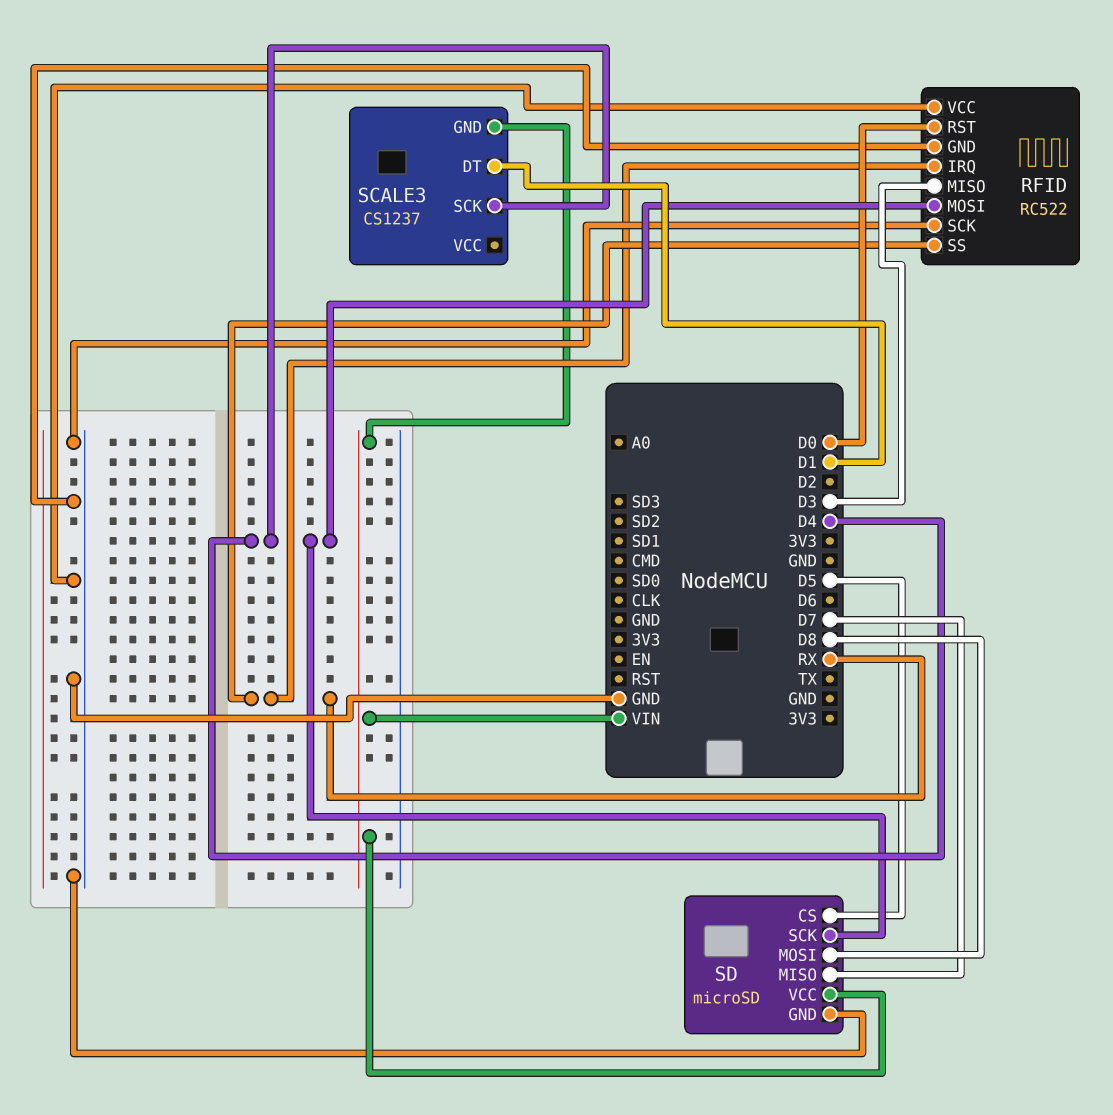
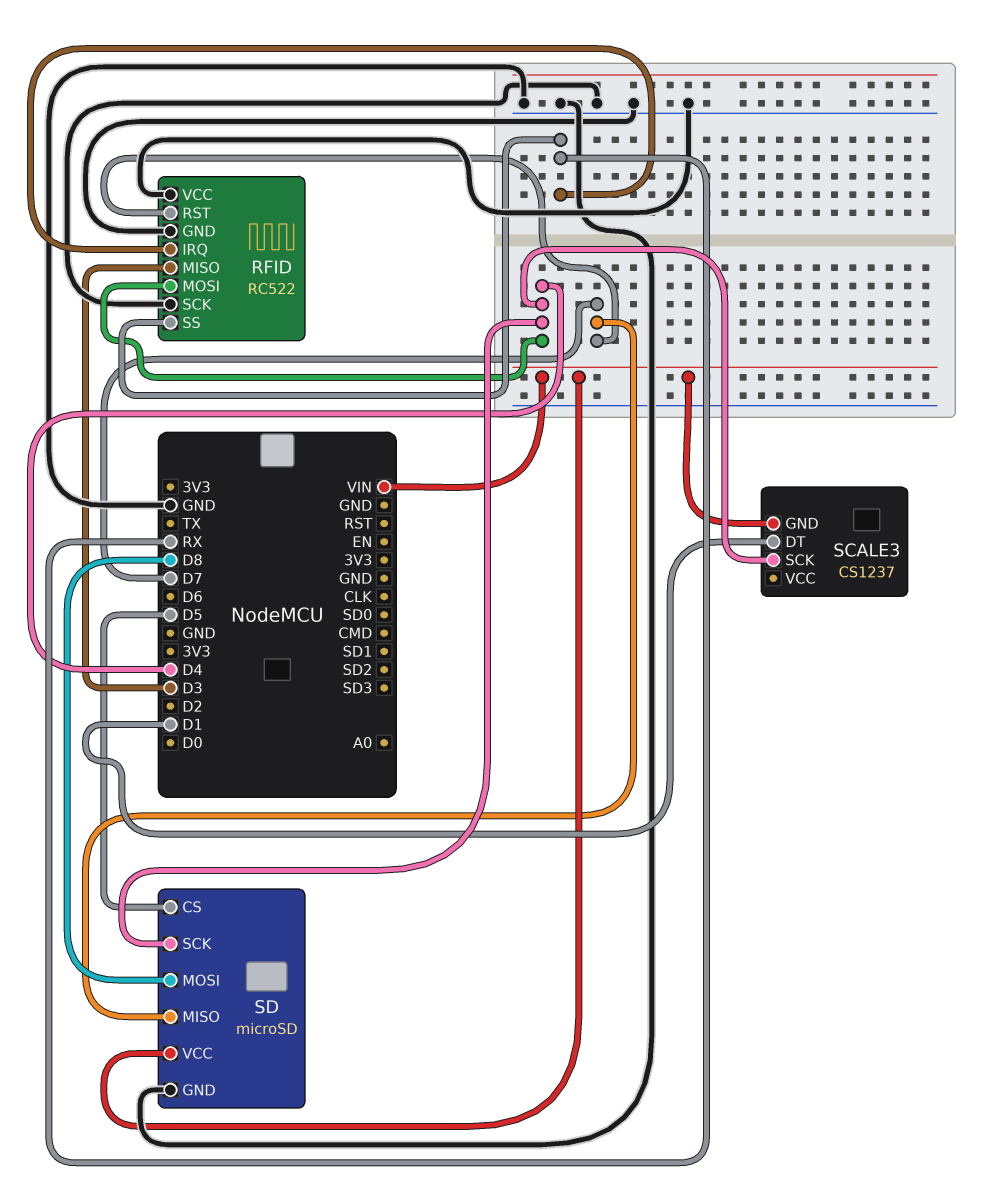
RFID pin RST: D0 -> D7

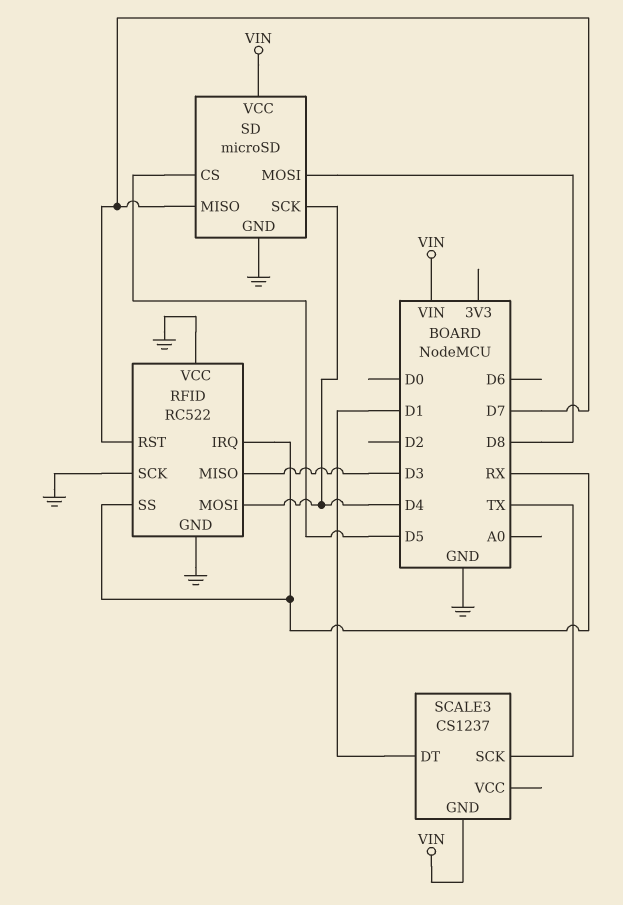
SCALE3 pin SCK: D4 -> TX

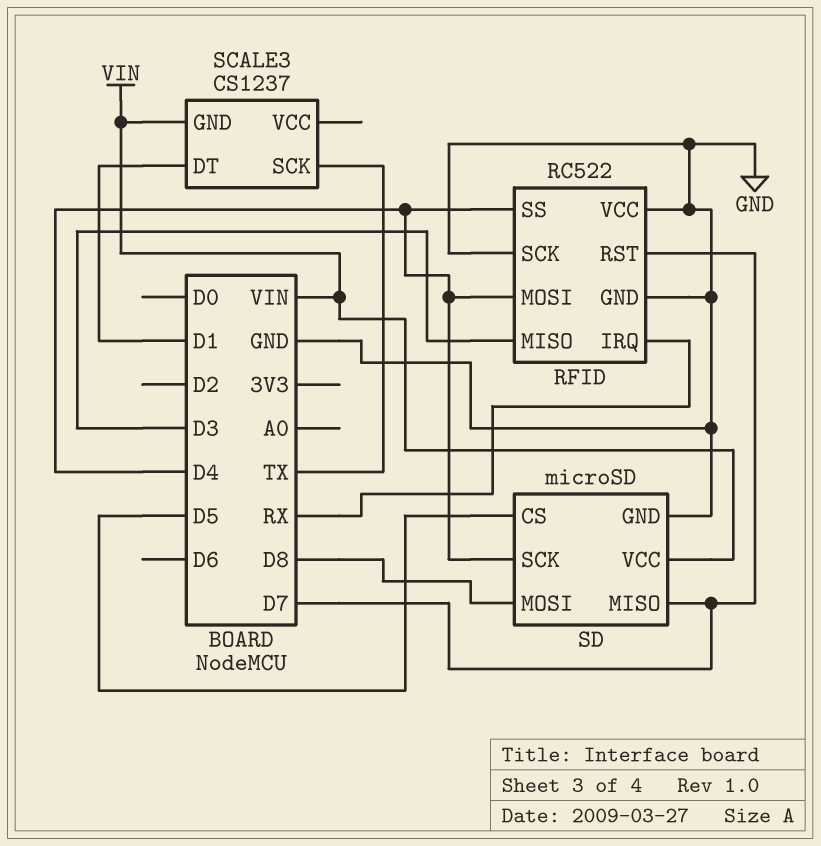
RFID pin SS: RX -> D4

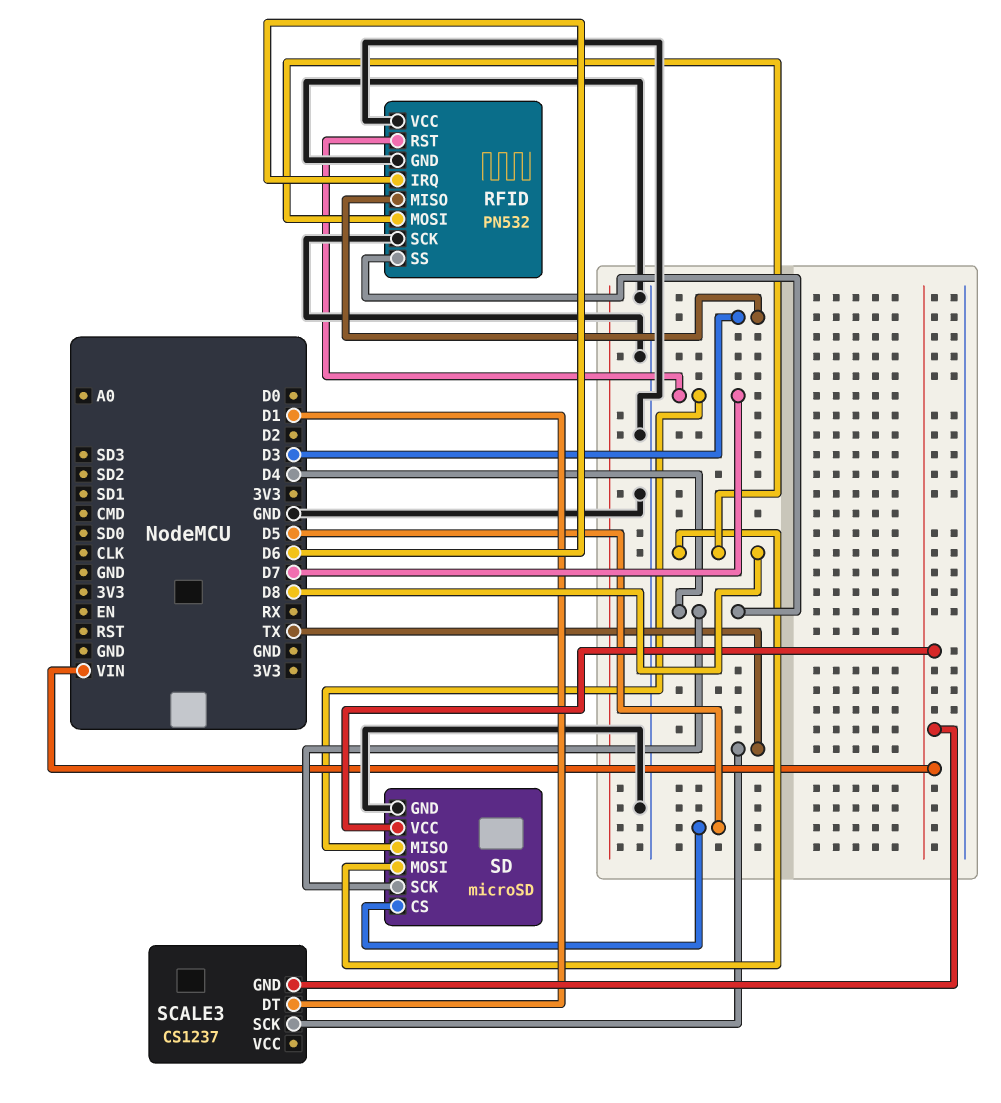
RFID: RC522 -> PN532
RFID pin IRQ: RX -> D6
RFID pin MOSI: D4 -> D8

